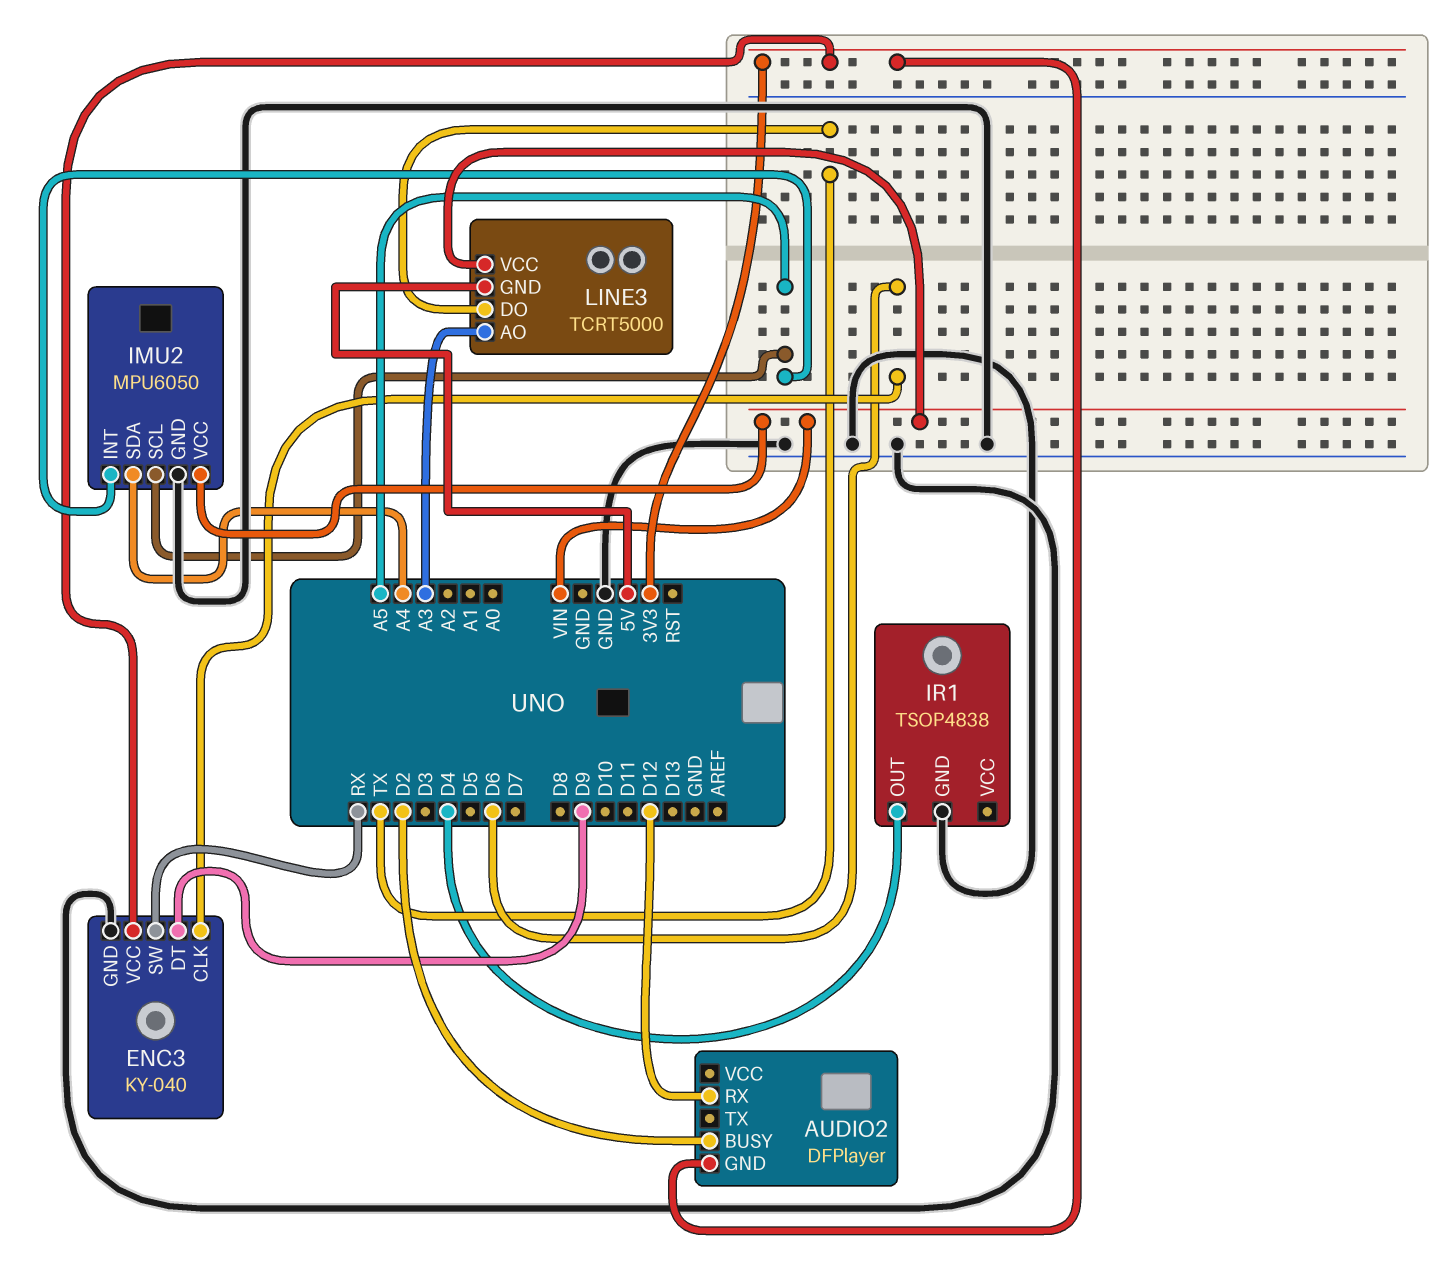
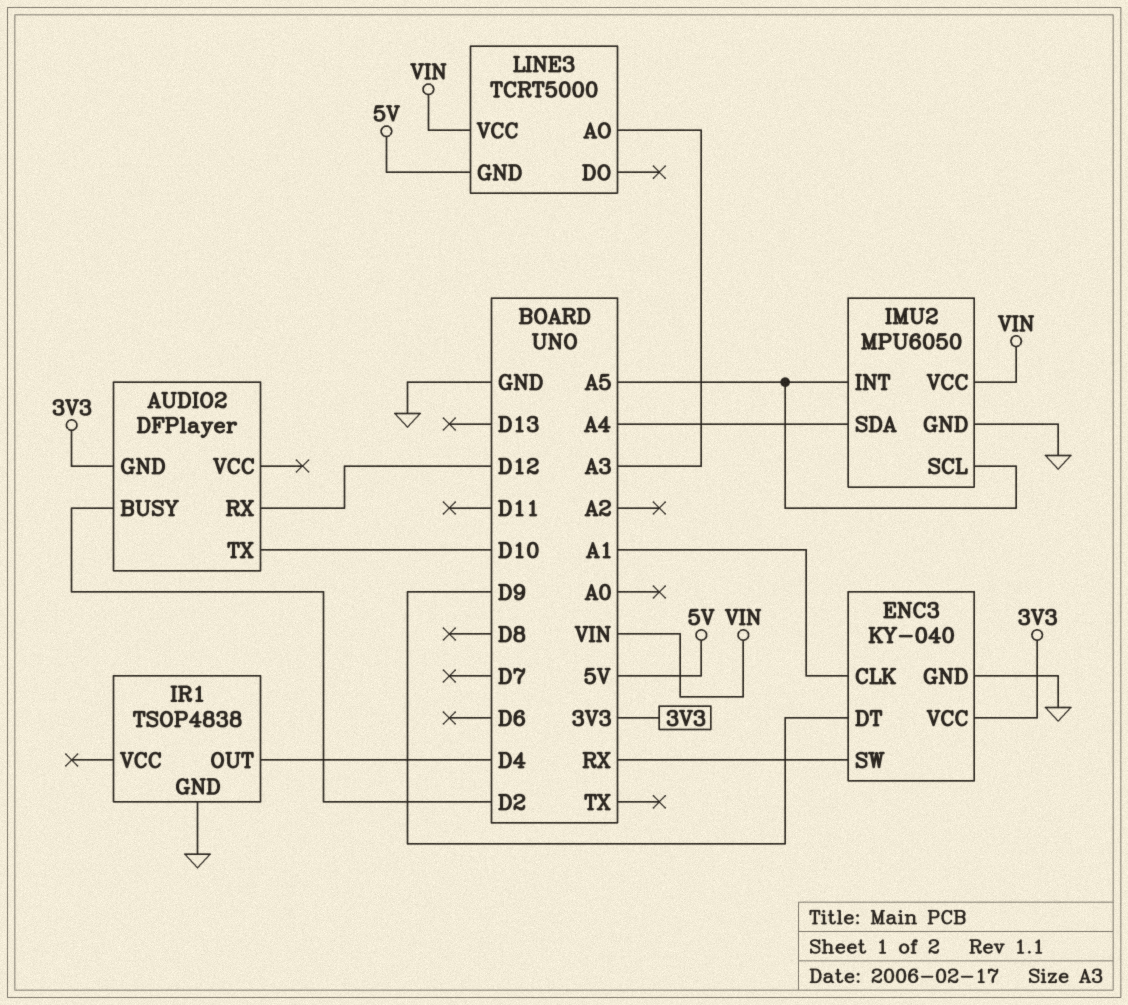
AUDIO2 pin TX: none -> D10
ENC3 pin CLK: D6 -> A1
LINE3 pin DO: TX -> none

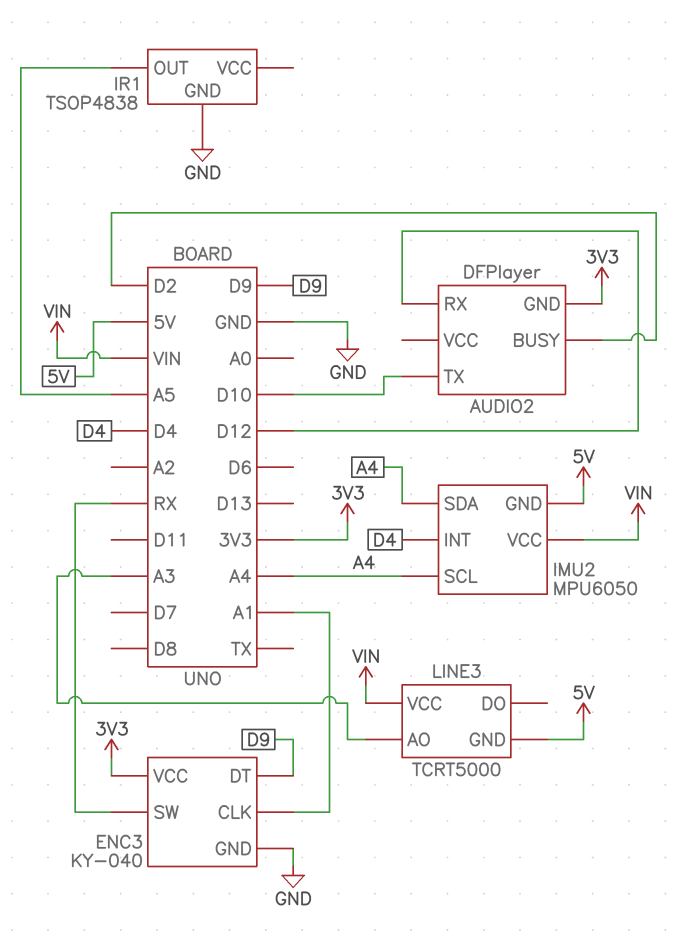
IMU2 pin GND: GND -> 5V
IMU2 pin INT: A5 -> D4
IMU2 pin SCL: A5 -> A4
IR1 pin OUT: D4 -> A5

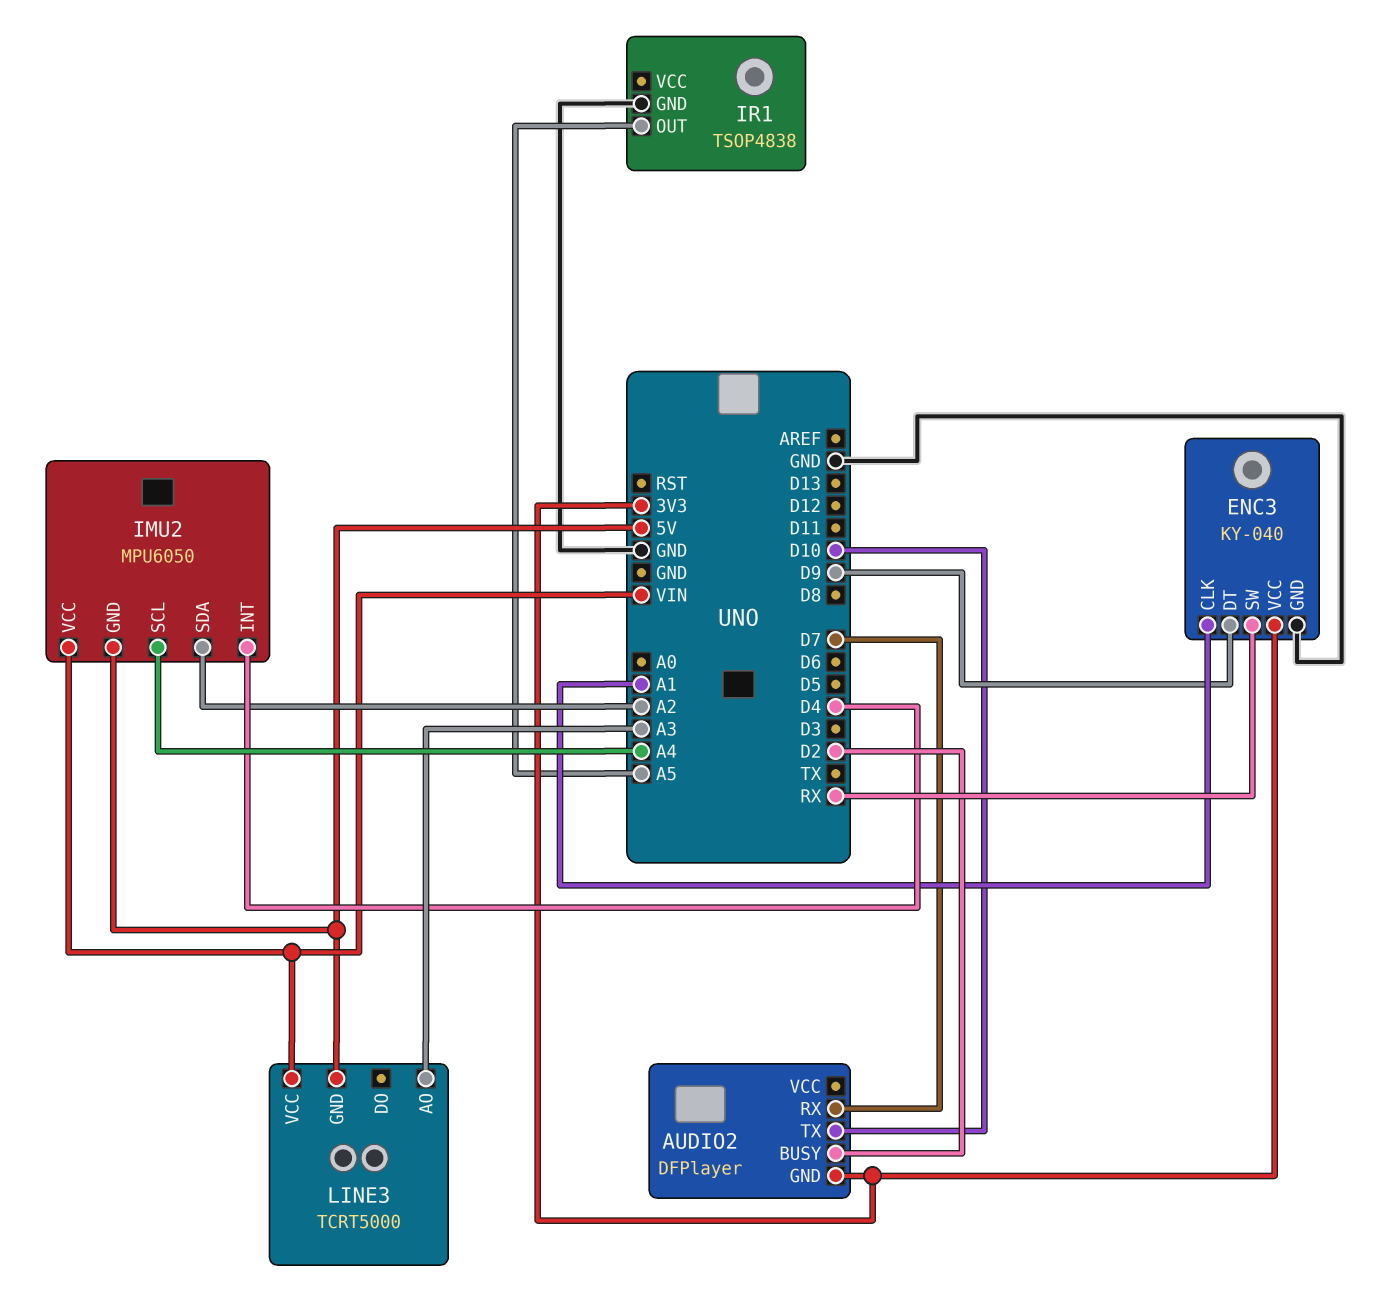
AUDIO2 pin RX: D12 -> D7
IMU2 pin SDA: A4 -> A2

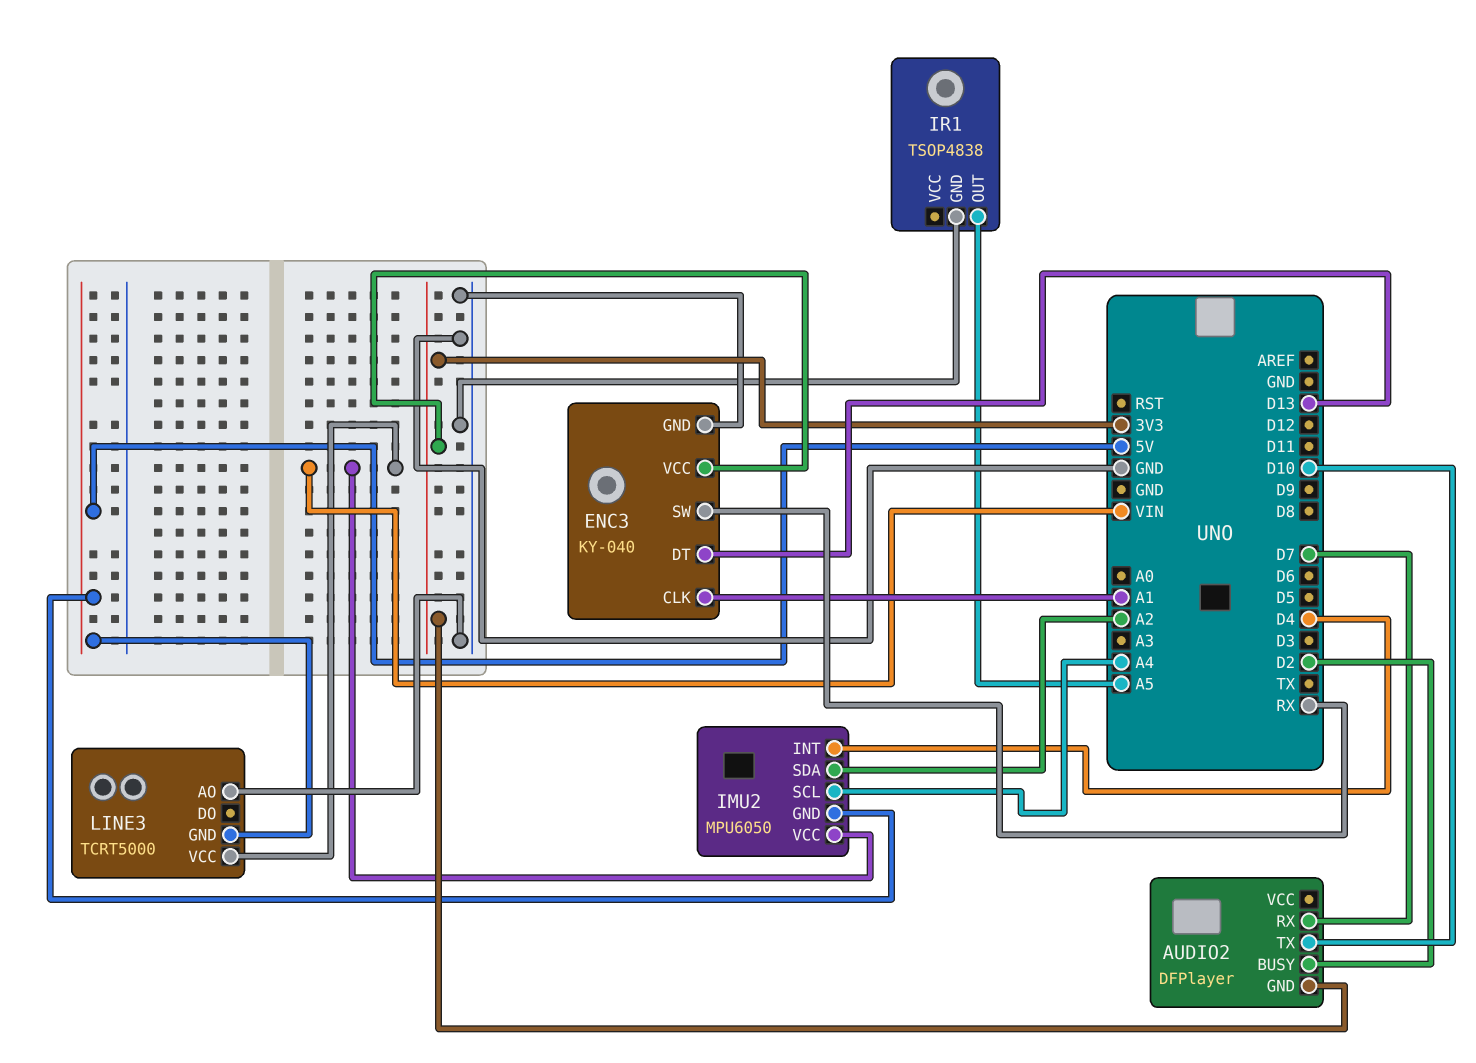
ENC3 pin DT: D9 -> D13
LINE3 pin AO: A3 -> GND

